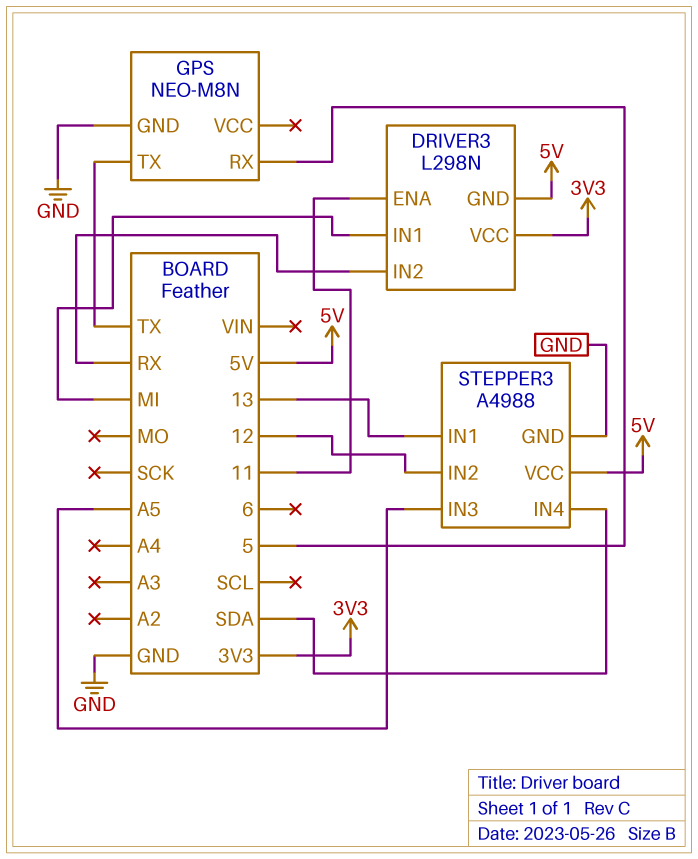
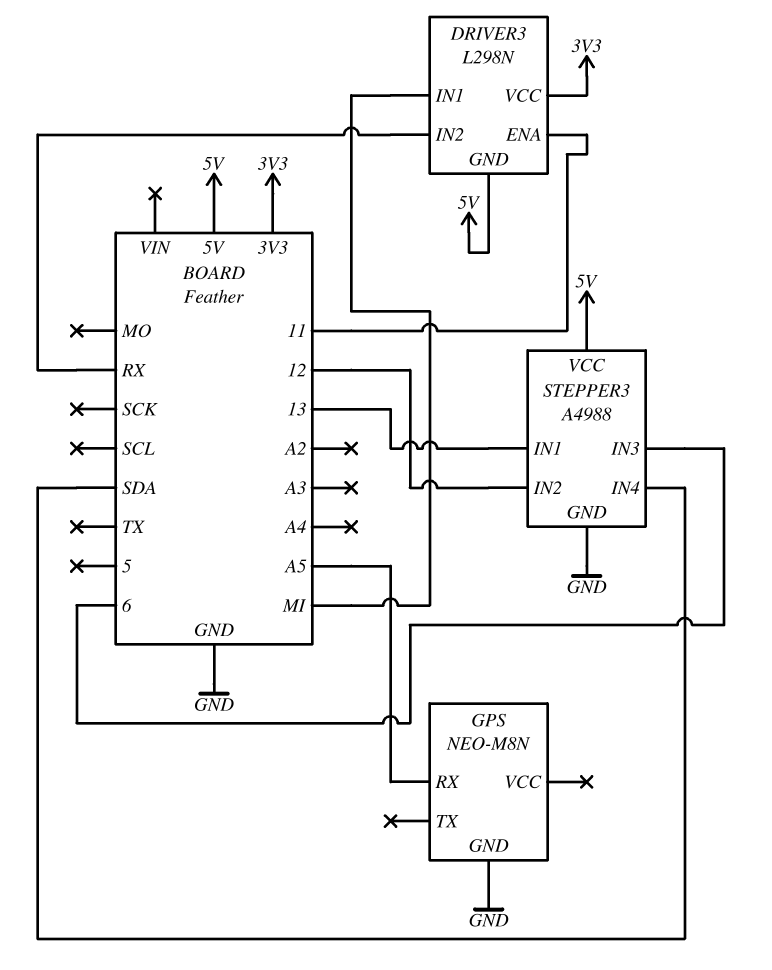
GPS pin RX: 5 -> A5
GPS pin TX: TX -> none
STEPPER3 pin IN3: A5 -> 6

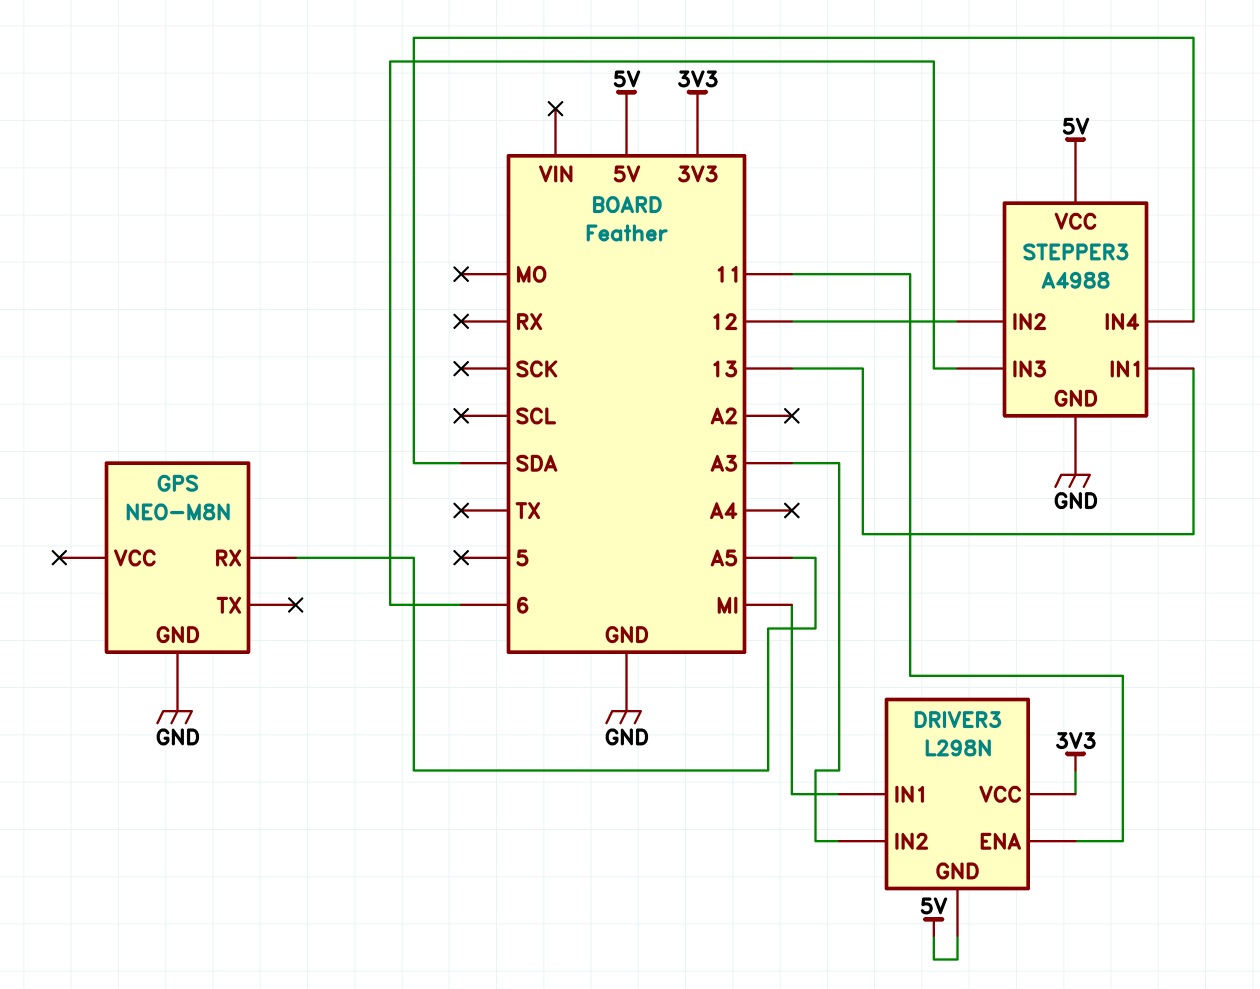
DRIVER3 pin IN2: RX -> A3

